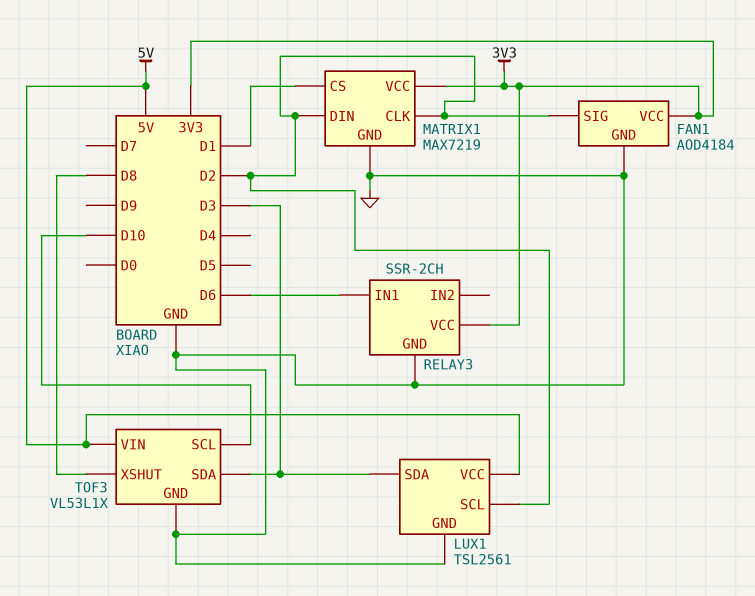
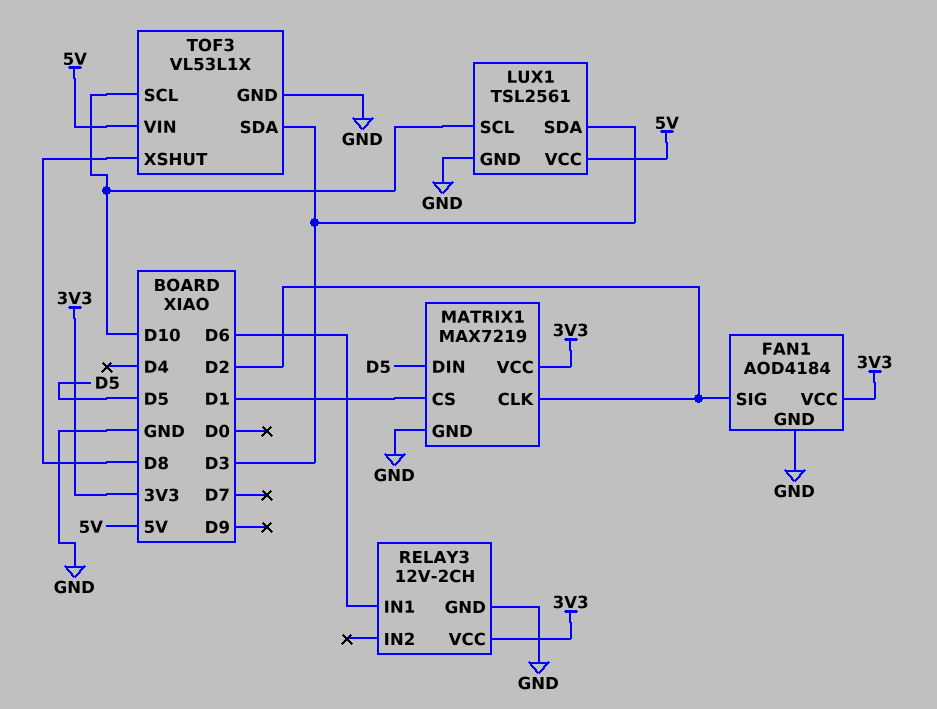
LUX1 pin SCL: D2 -> D10
MATRIX1 pin DIN: D2 -> D5
RELAY3: SSR-2CH -> 12V-2CH

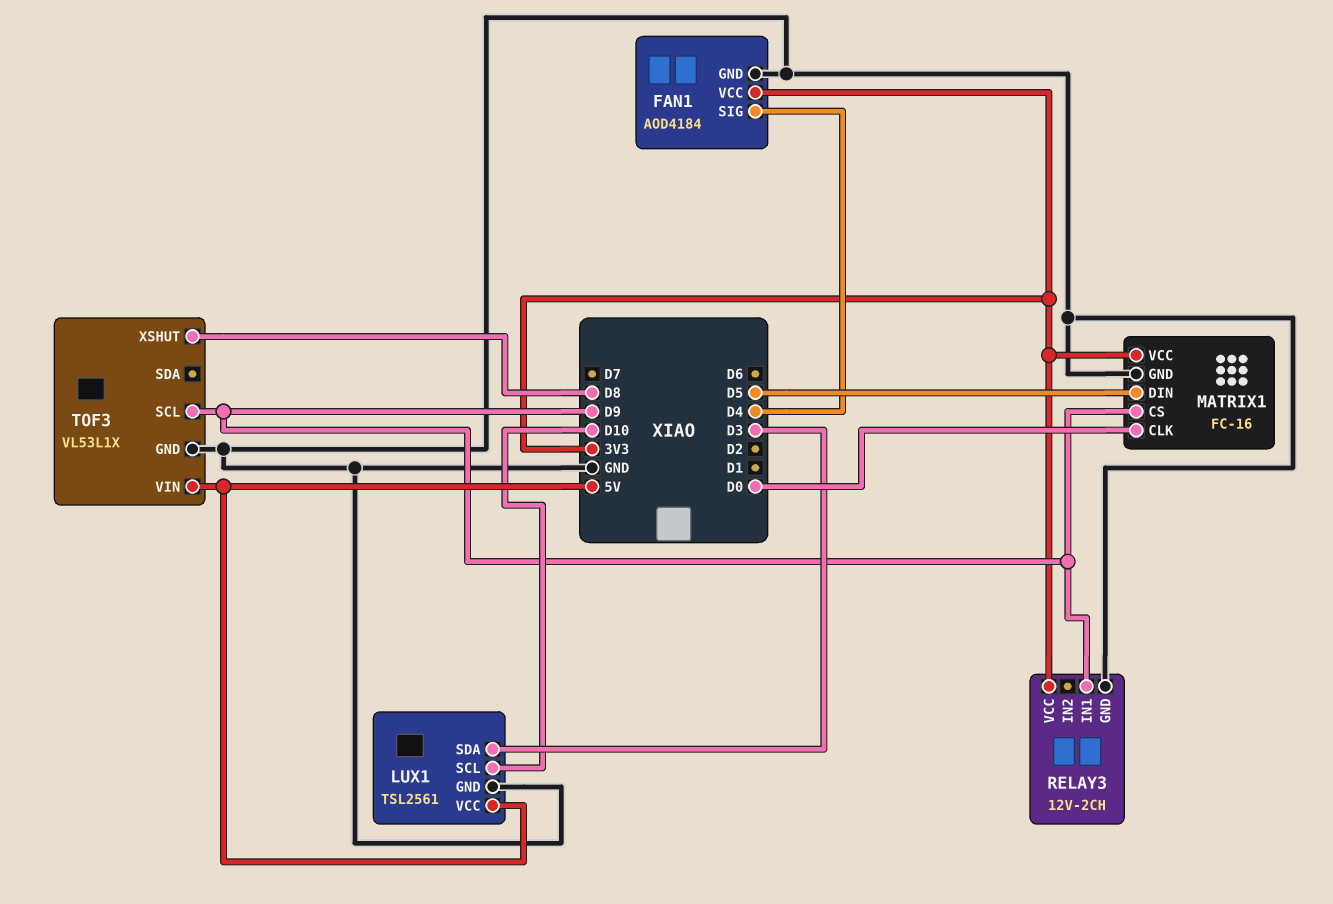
FAN1 pin SIG: D2 -> D4
MATRIX1: MAX7219 -> FC-16
MATRIX1 pin CLK: D2 -> D0
MATRIX1 pin CS: D1 -> D9
RELAY3 pin IN1: D6 -> D9
TOF3 pin SCL: D10 -> D9
TOF3 pin SDA: D3 -> none

